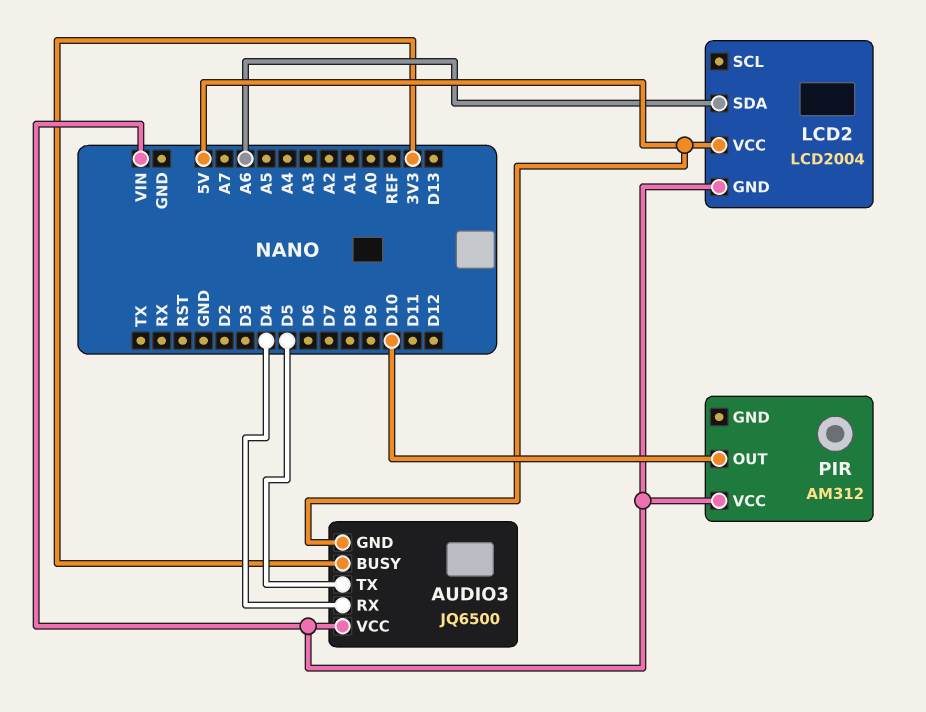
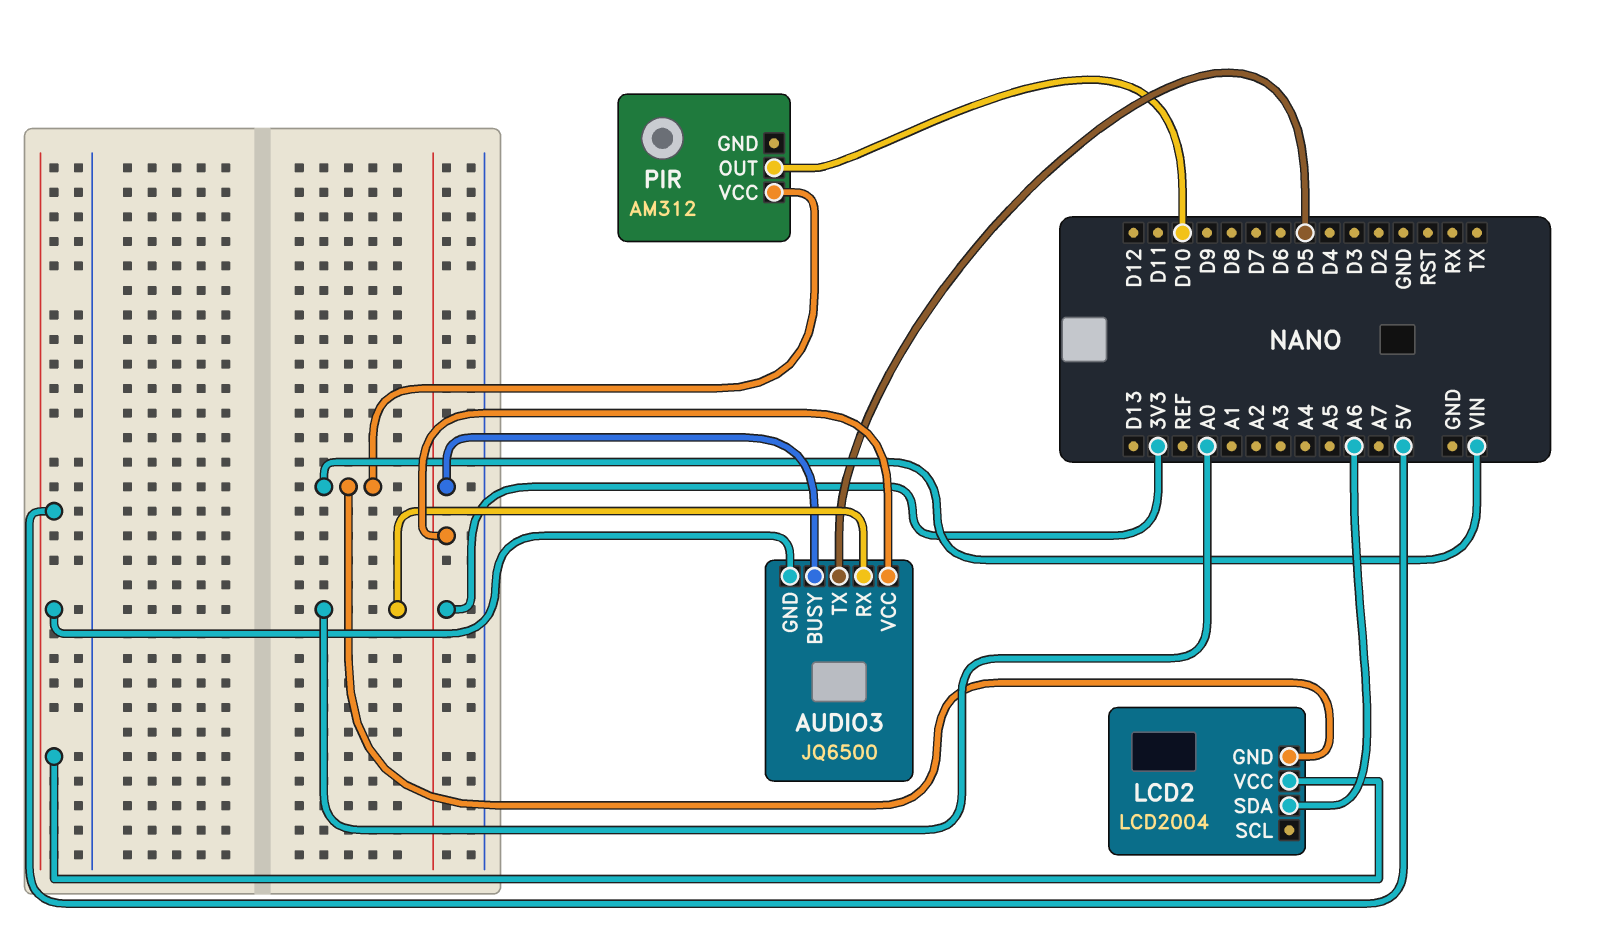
AUDIO3 pin RX: D4 -> A0
AUDIO3 pin VCC: VIN -> 3V3

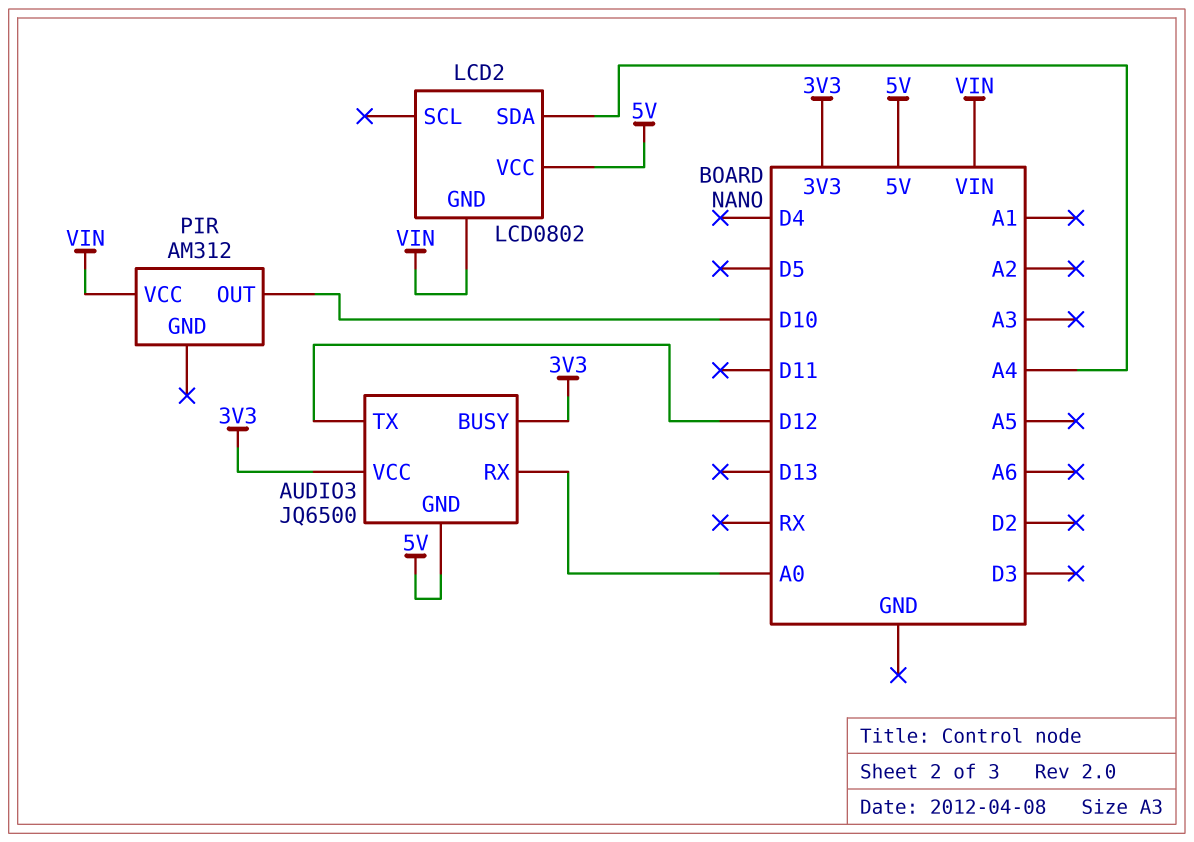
AUDIO3 pin TX: D5 -> D12
LCD2: LCD2004 -> LCD0802
LCD2 pin SDA: A6 -> A4

